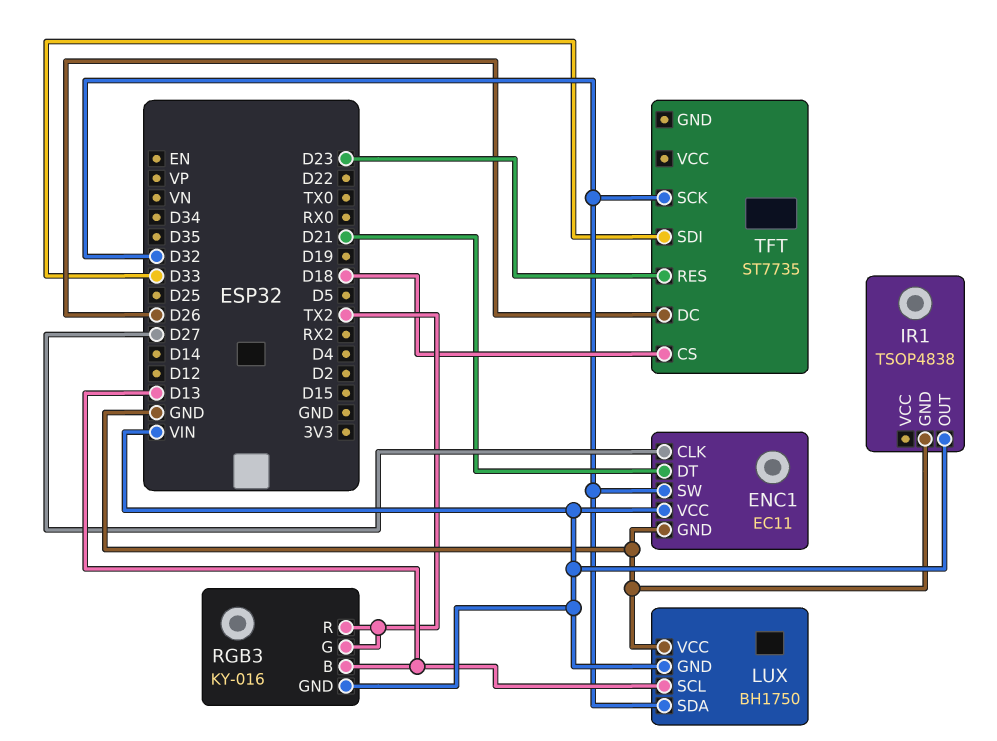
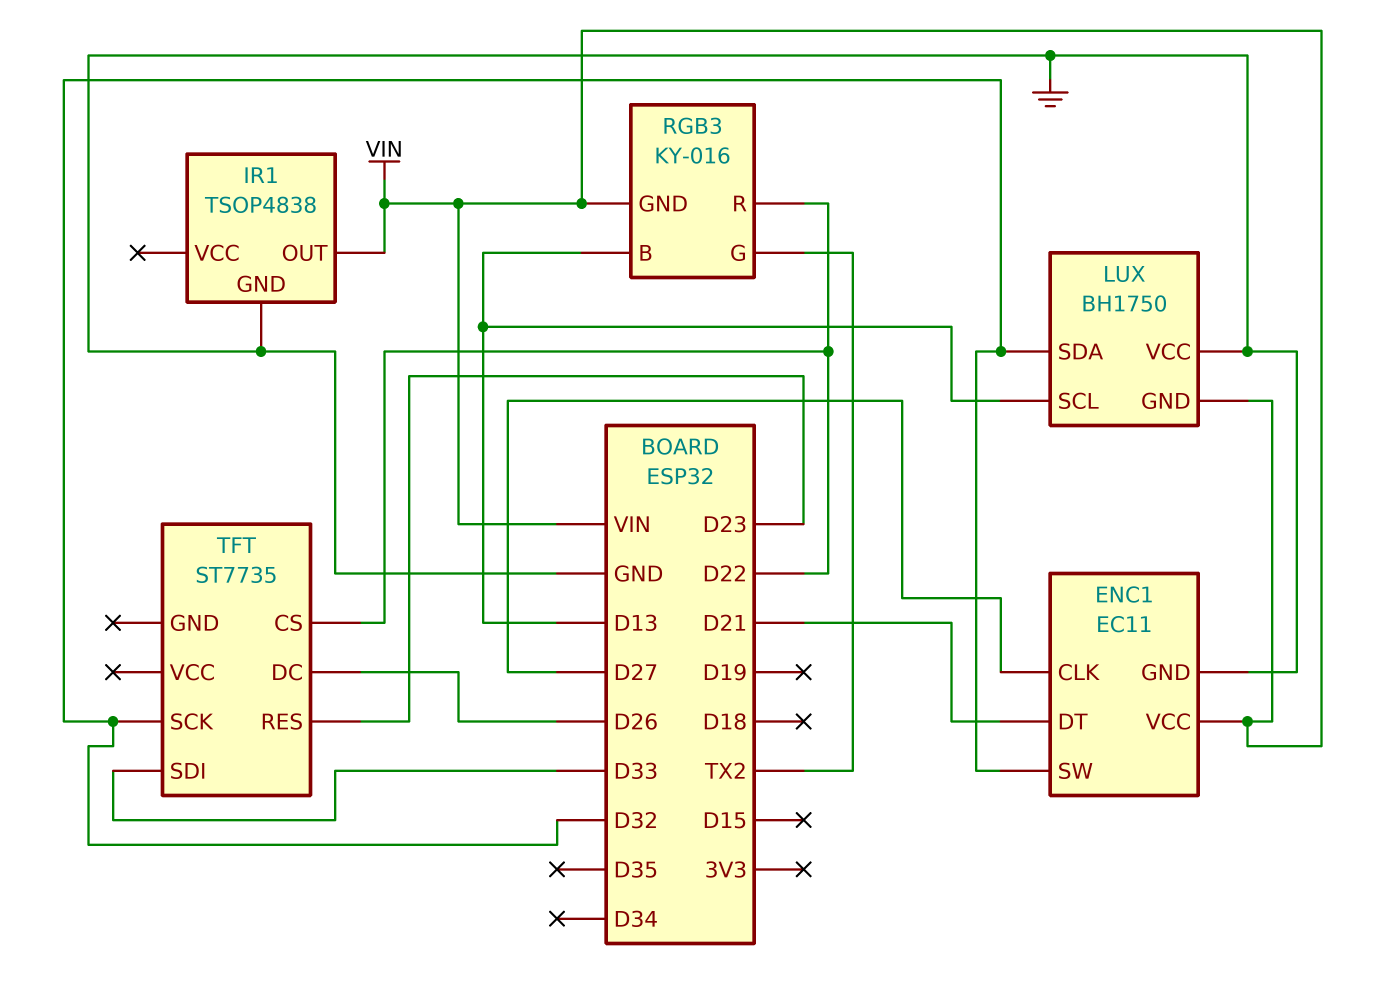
RGB3 pin R: TX2 -> D22
TFT pin CS: D18 -> D22

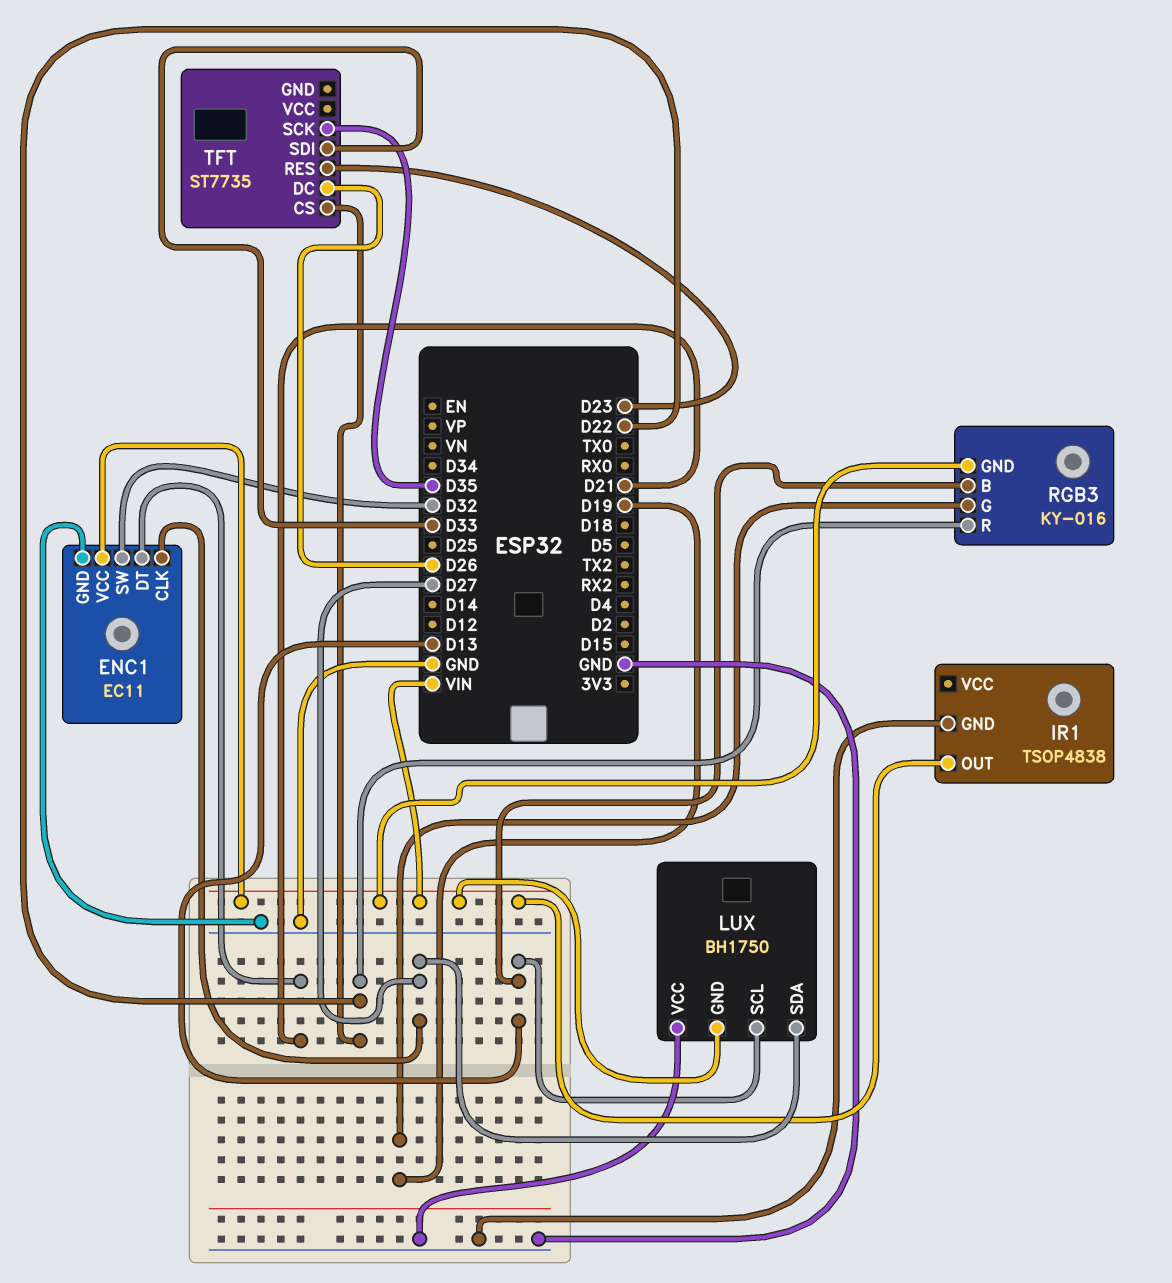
LUX pin SDA: D32 -> D27
RGB3 pin G: TX2 -> D19
TFT pin SCK: D32 -> D35

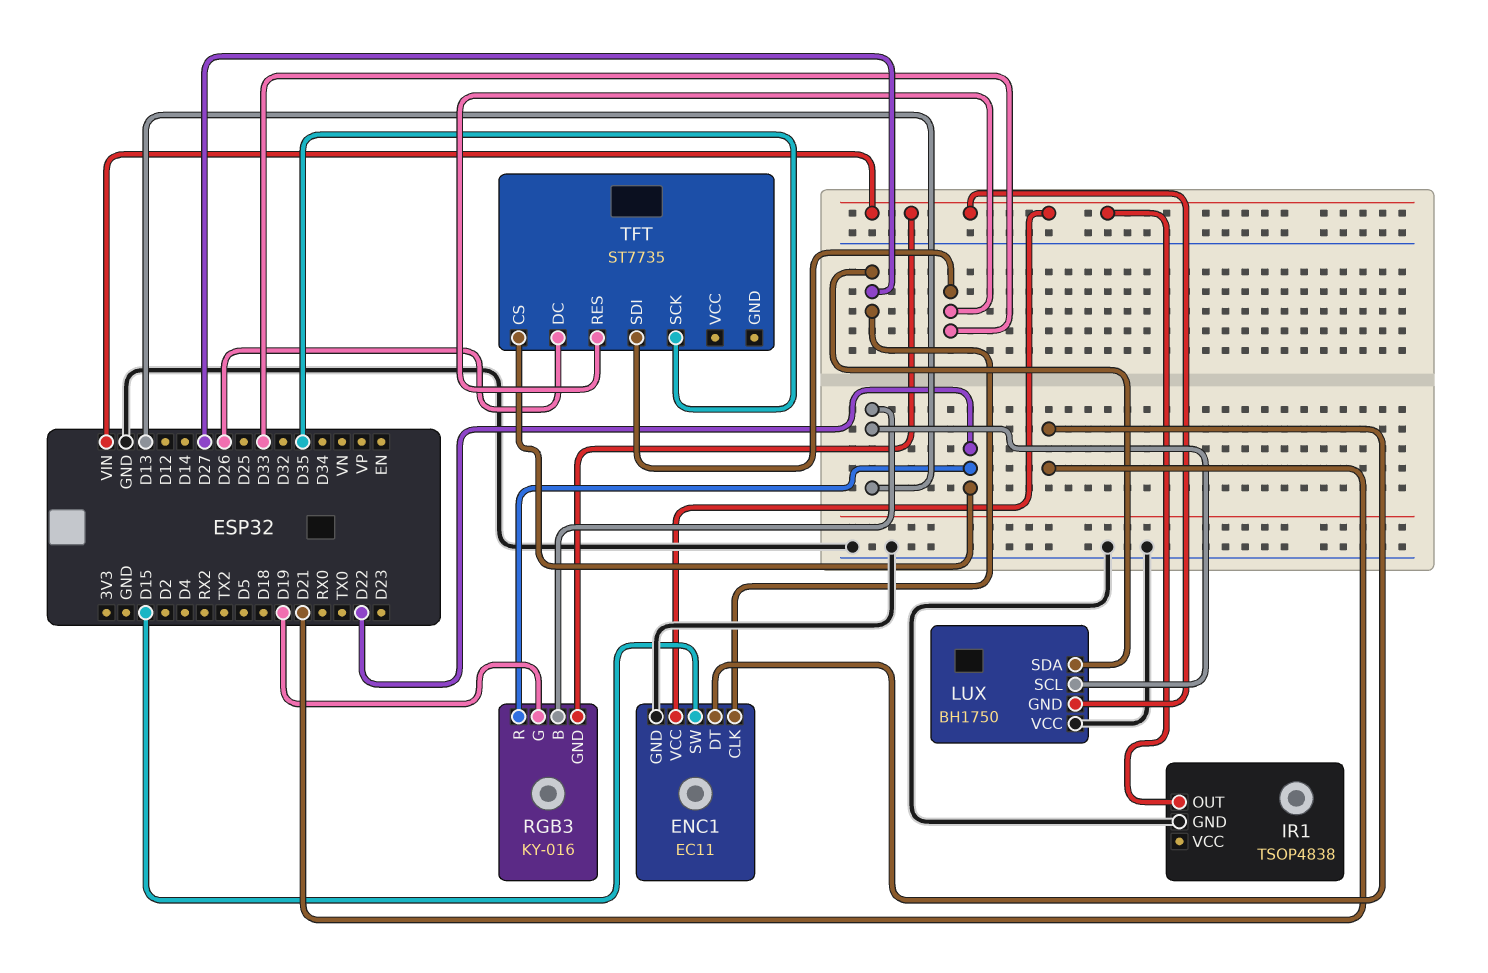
ENC1 pin SW: D32 -> D15
TFT pin RES: D23 -> D33

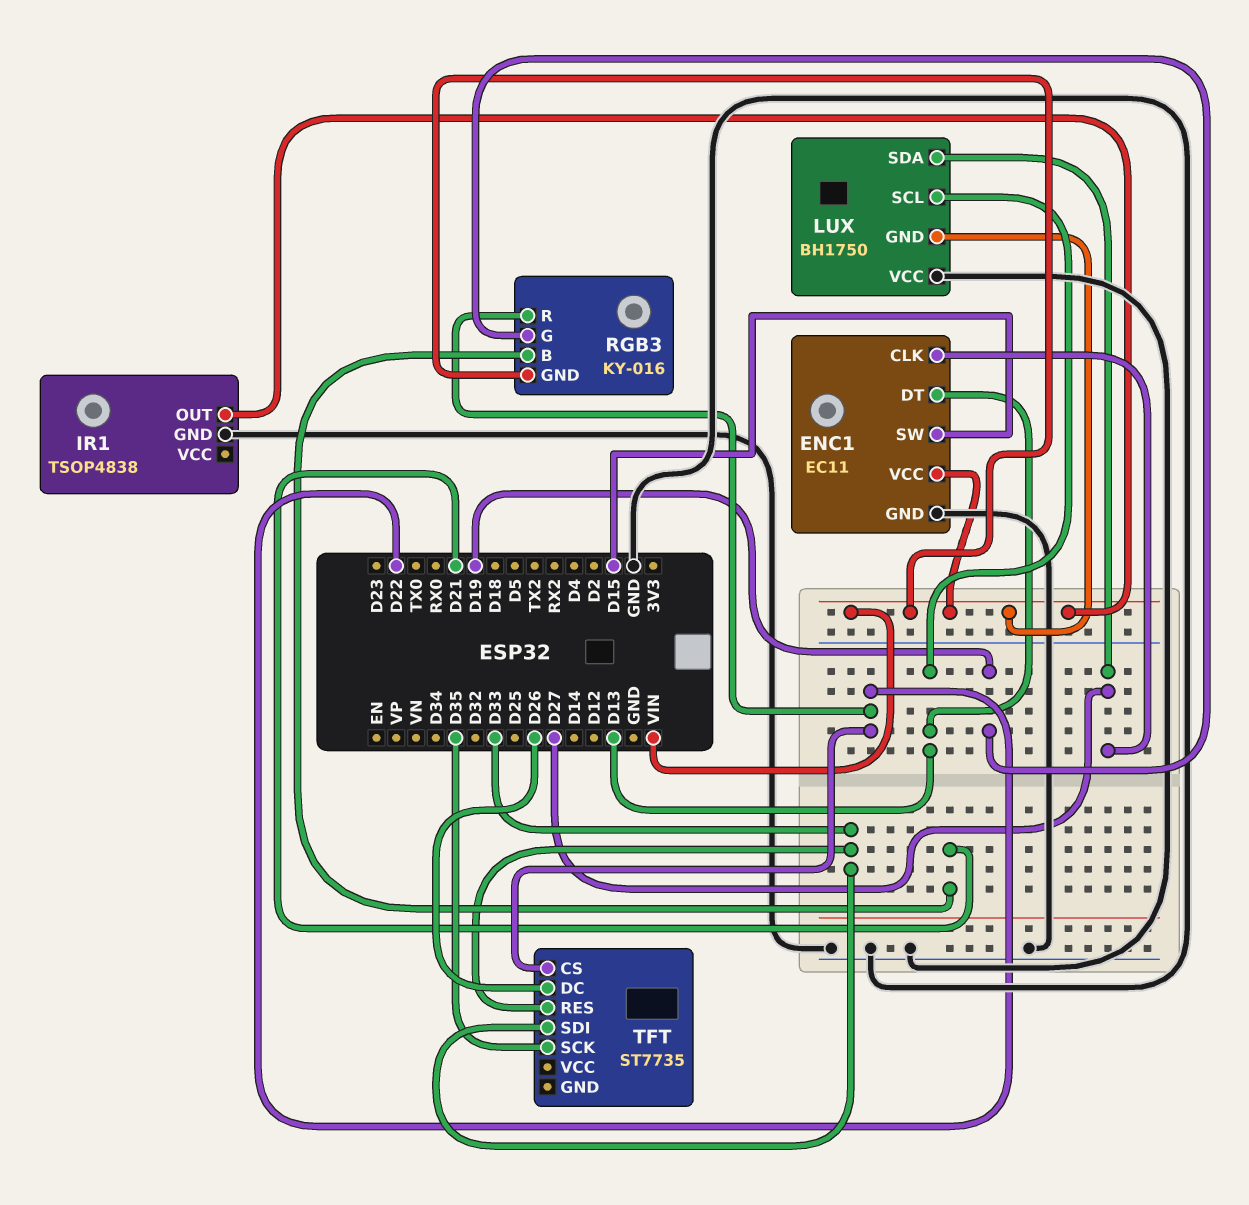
ENC1 pin DT: D21 -> D13
RGB3 pin B: D13 -> D21

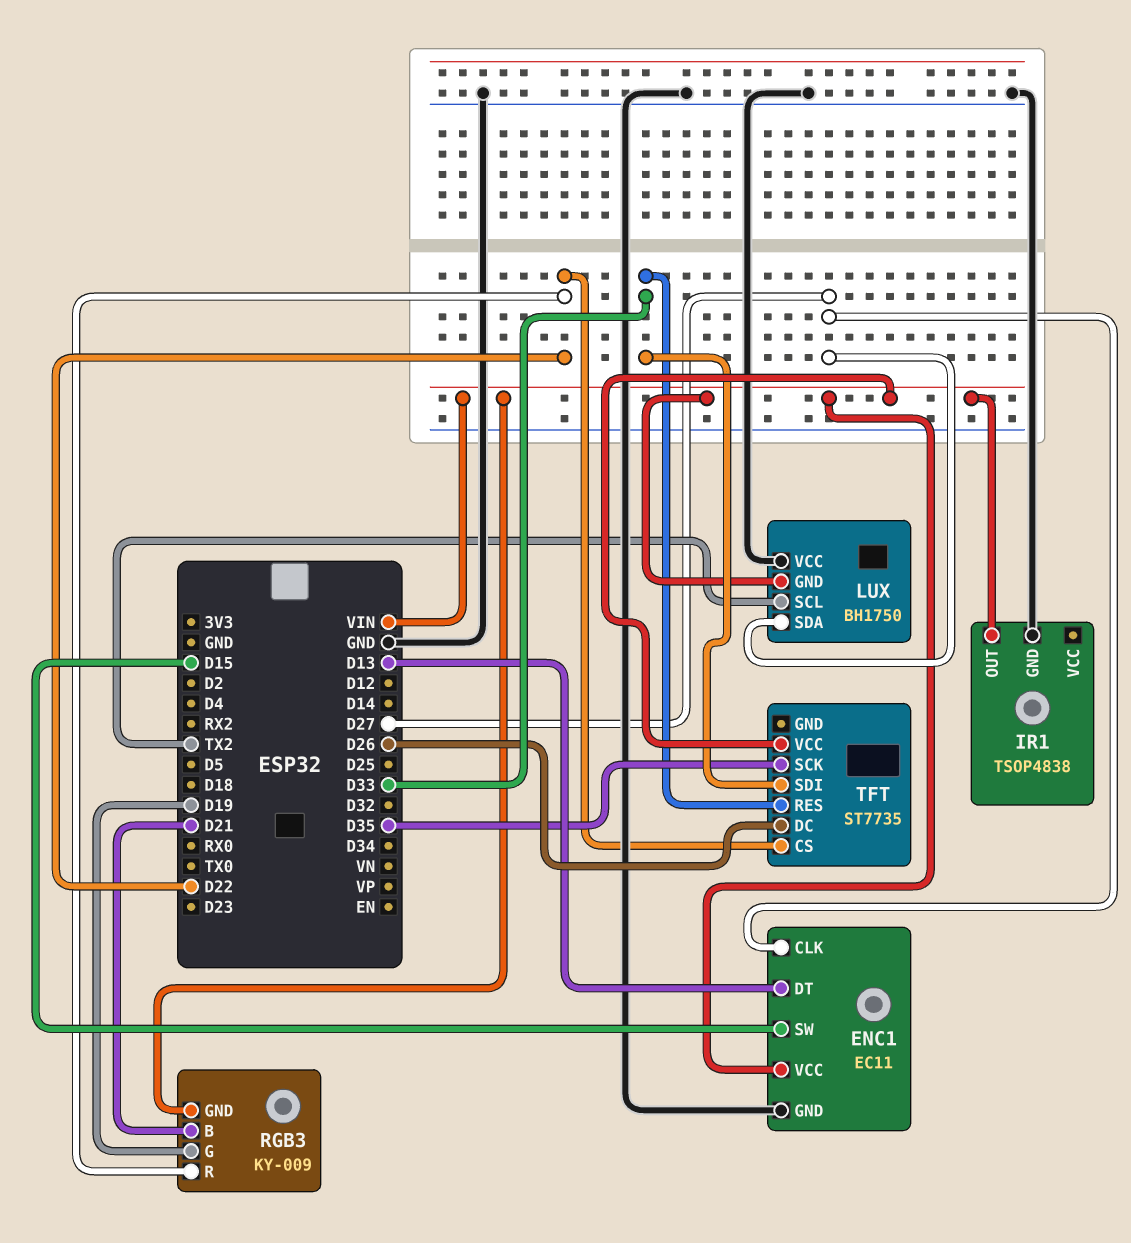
LUX pin SCL: D13 -> TX2
RGB3: KY-016 -> KY-009
TFT pin VCC: none -> VIN

